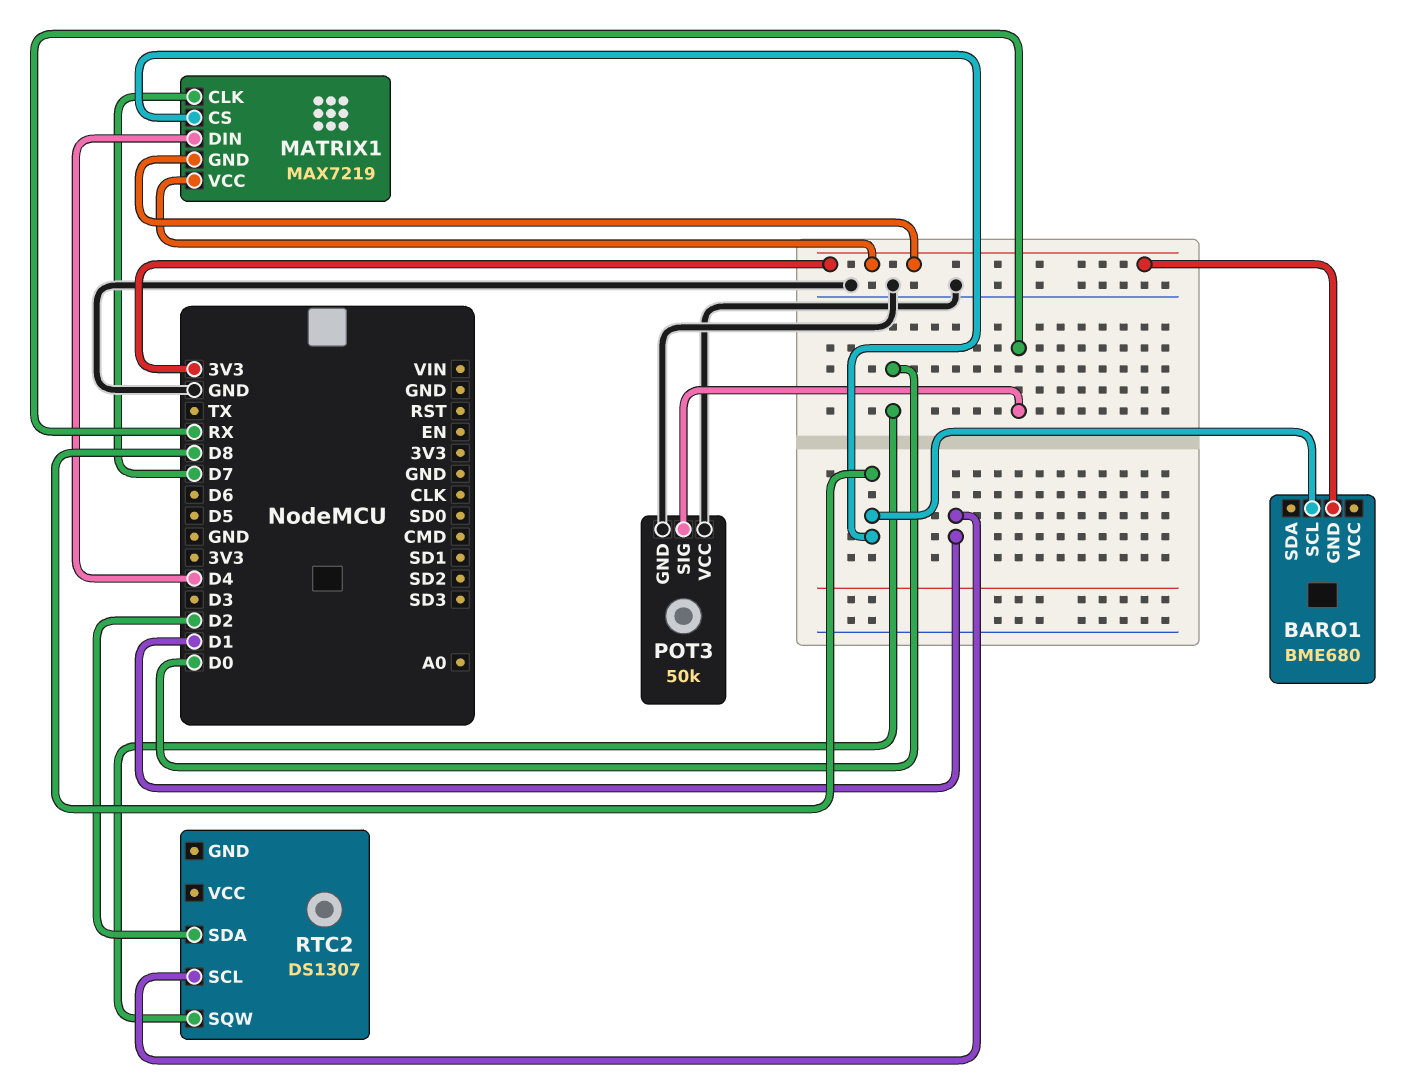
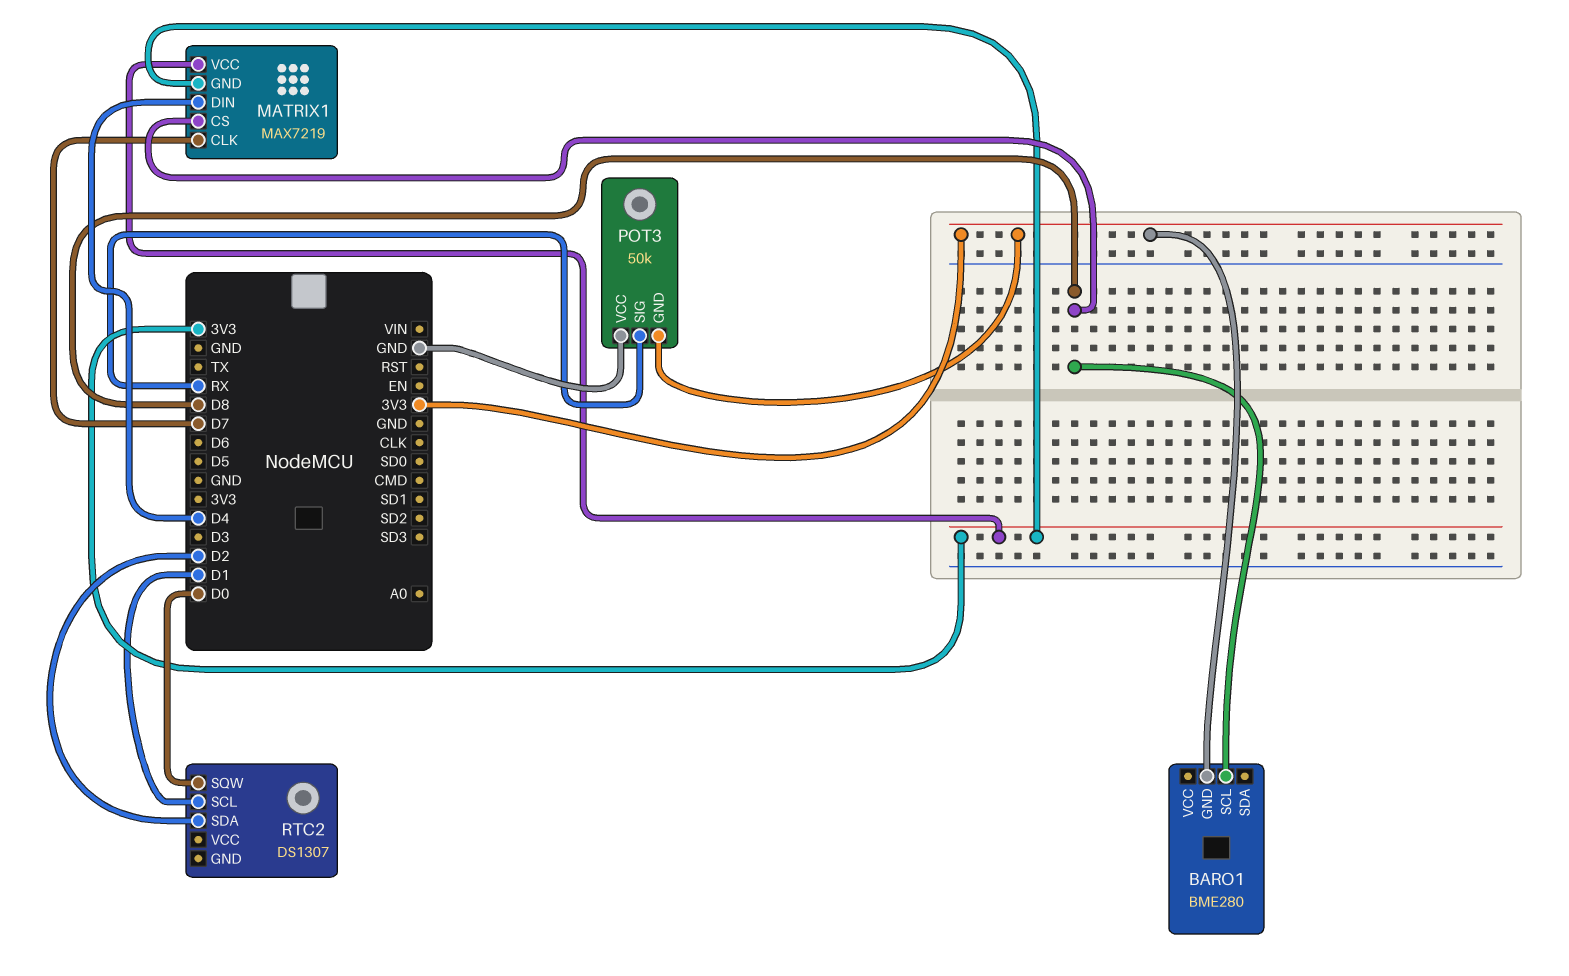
BARO1: BME680 -> BME280
POT3 pin GND: GND -> 3V3

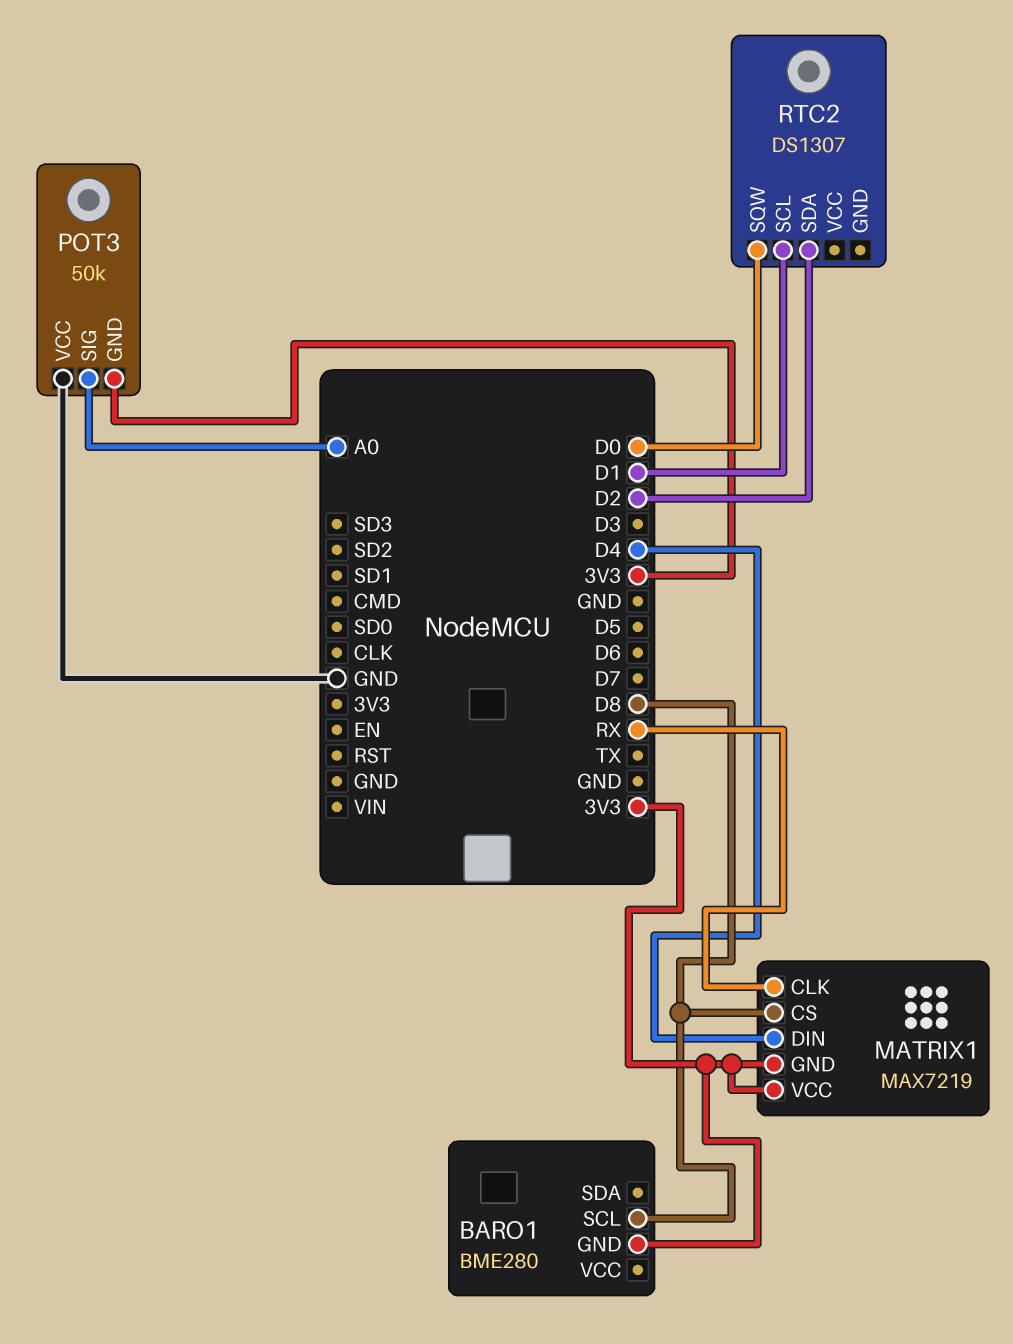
MATRIX1 pin CLK: D7 -> RX
POT3 pin SIG: RX -> A0

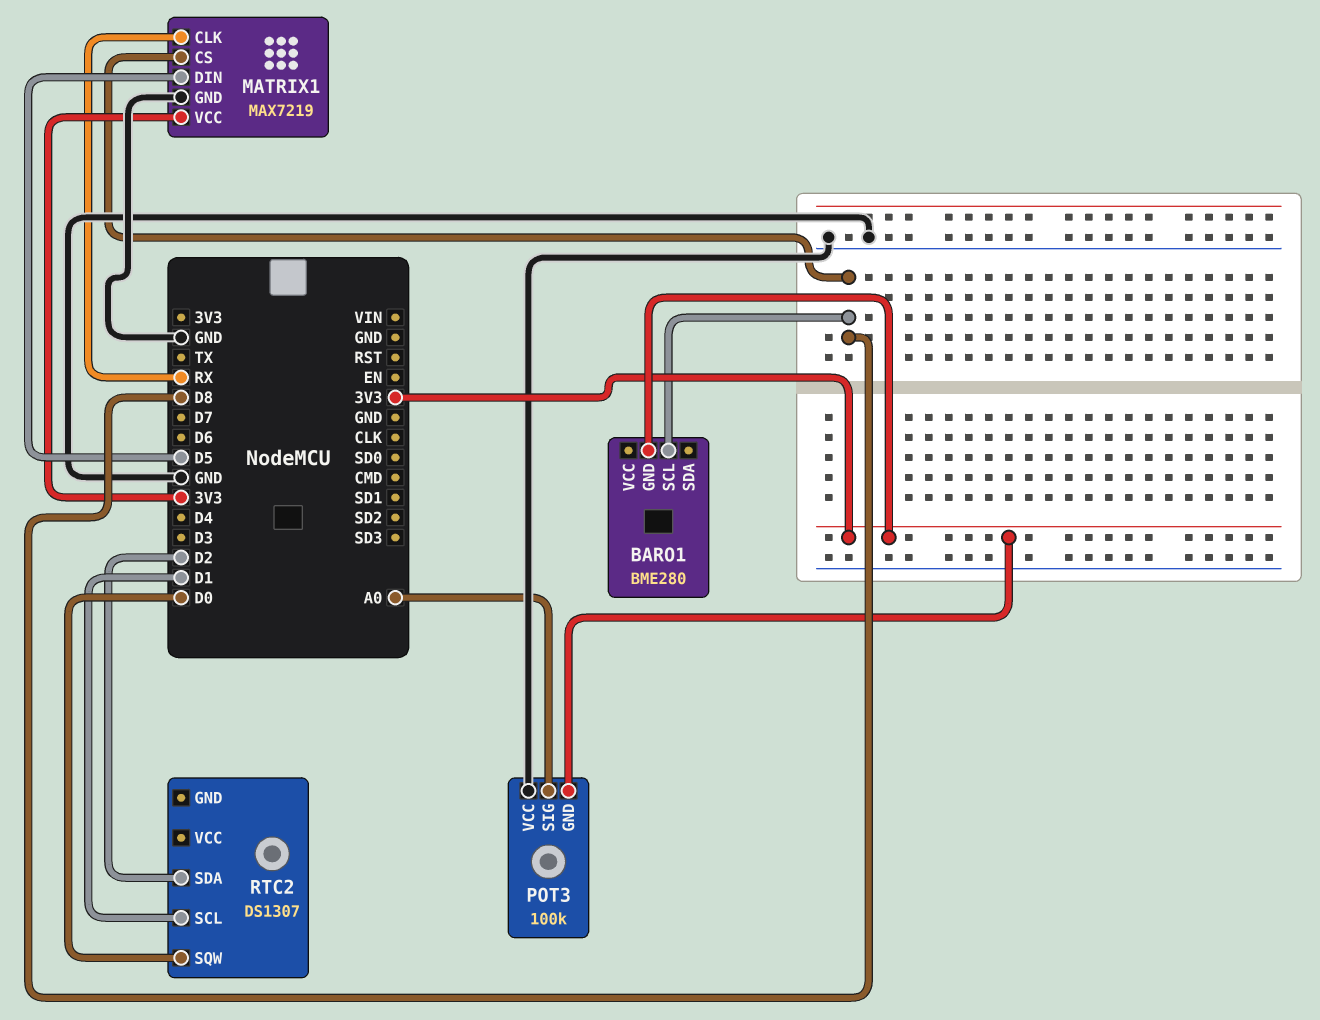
MATRIX1 pin DIN: D4 -> D5
MATRIX1 pin GND: 3V3 -> GND
POT3: 50k -> 100k

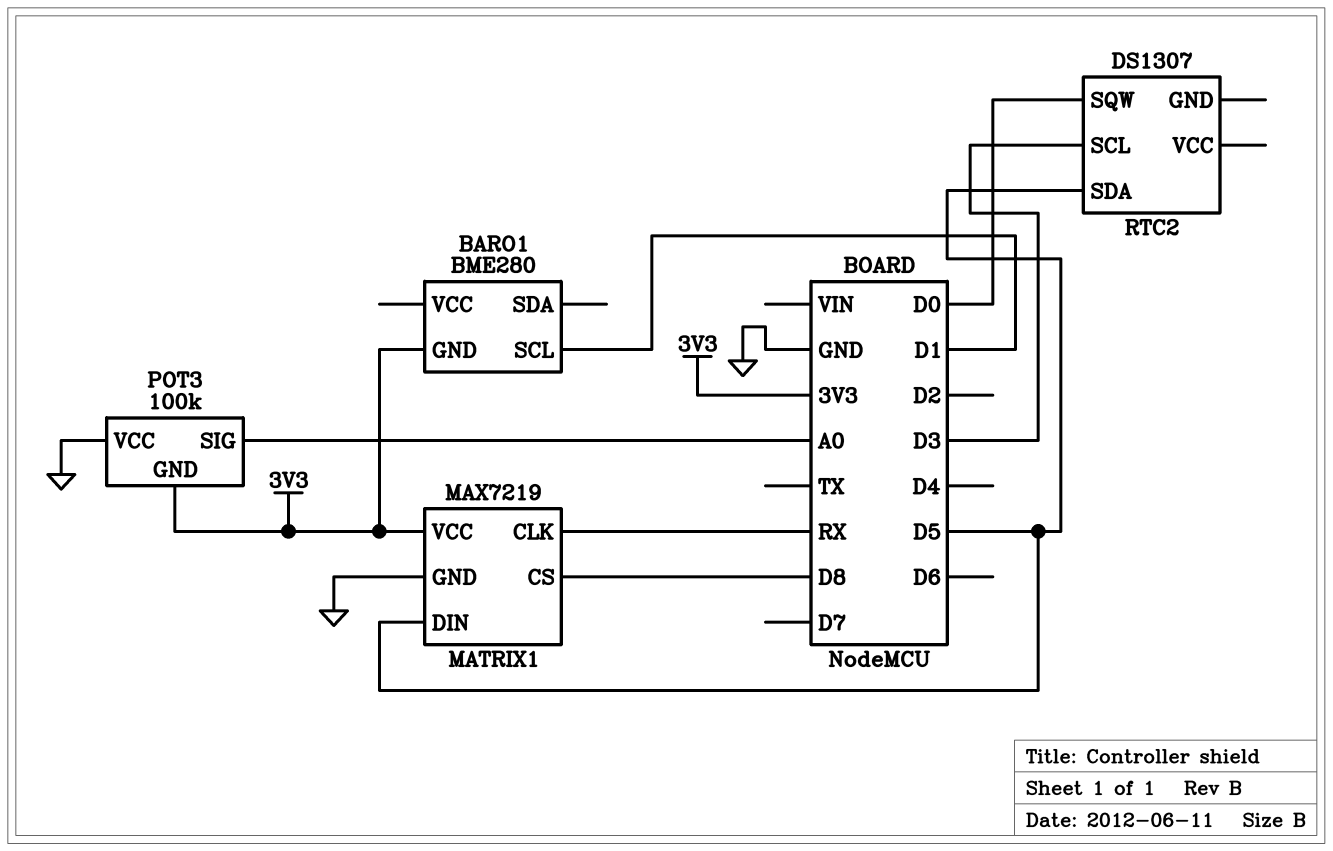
BARO1 pin SCL: D8 -> D1
RTC2 pin SCL: D1 -> D3
RTC2 pin SDA: D2 -> D5

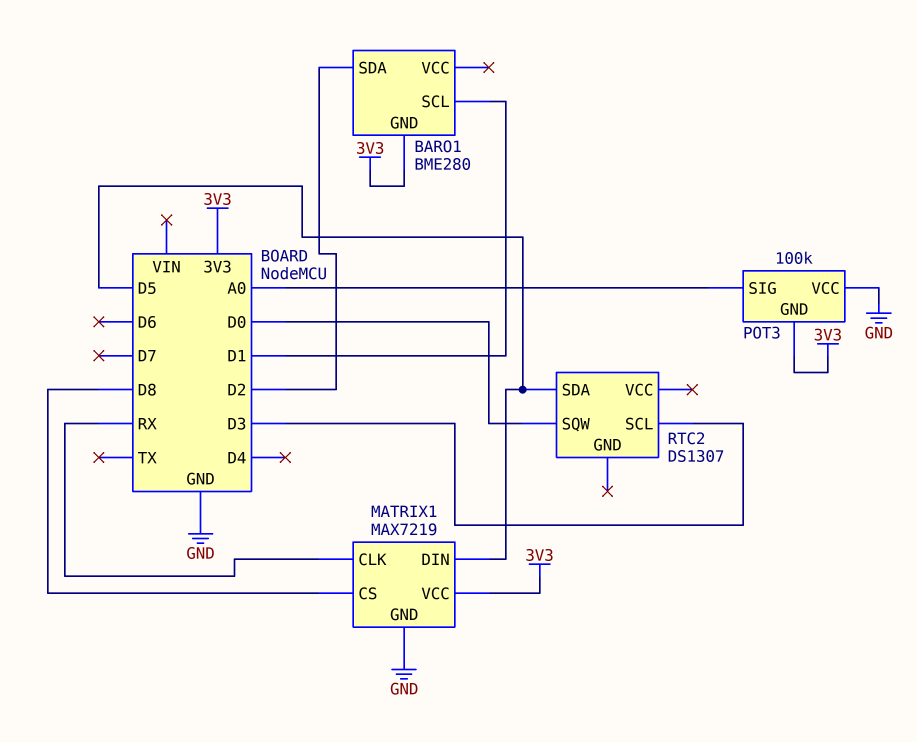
BARO1 pin SDA: none -> D2

